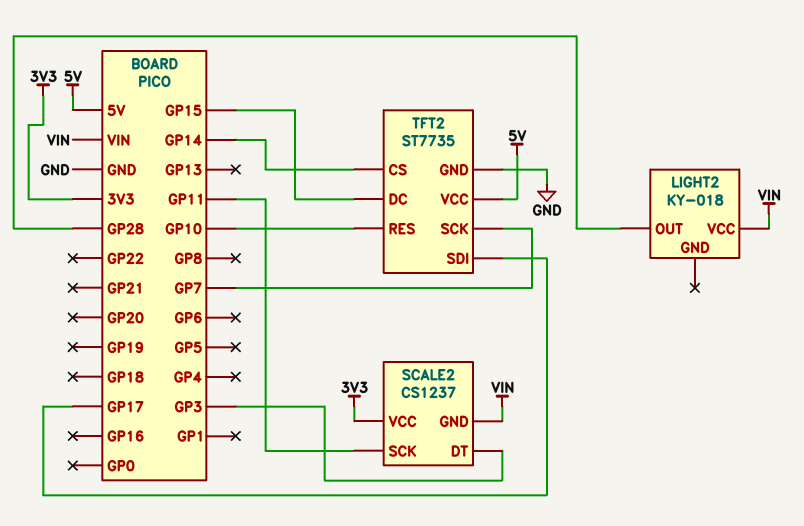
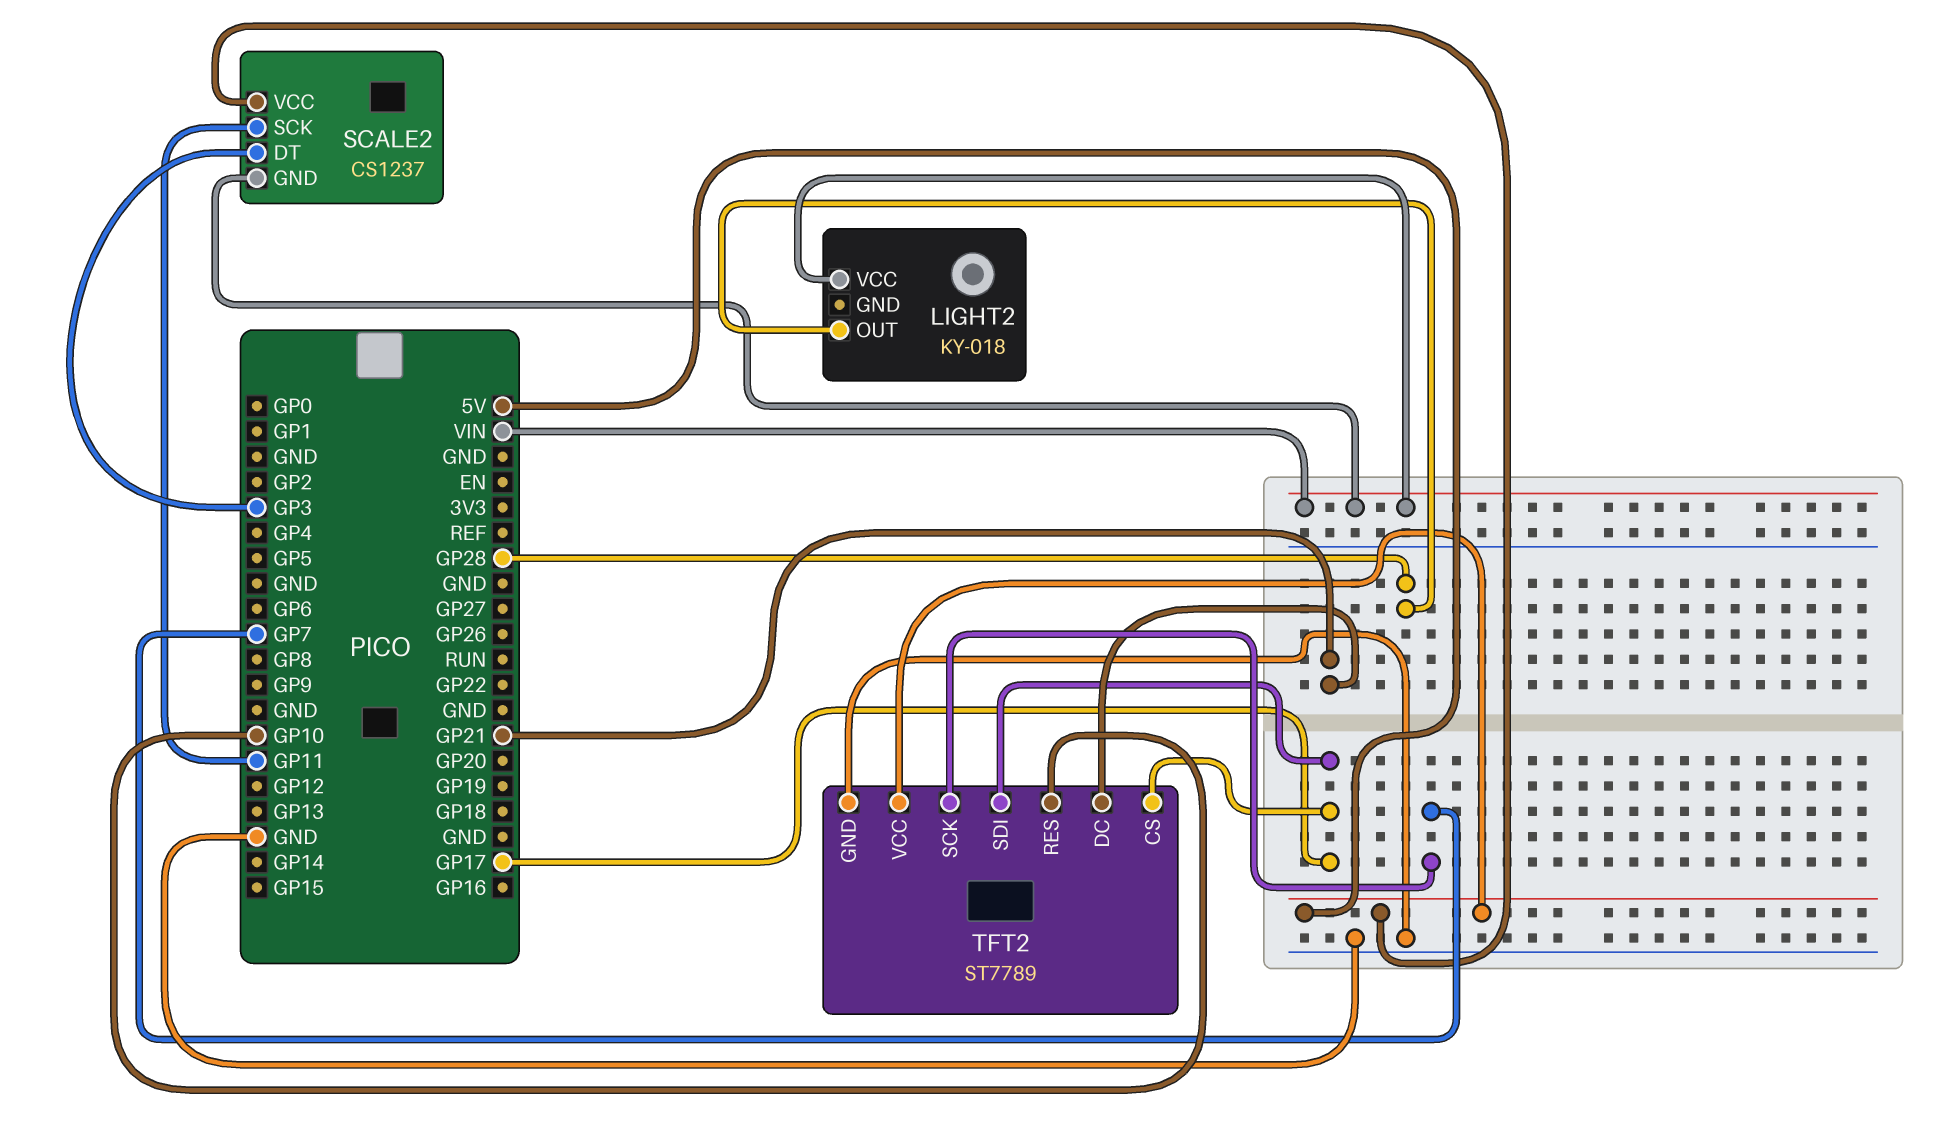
SCALE2 pin VCC: 3V3 -> 5V
TFT2: ST7735 -> ST7789
TFT2 pin CS: GP14 -> GP17
TFT2 pin DC: GP15 -> GP21

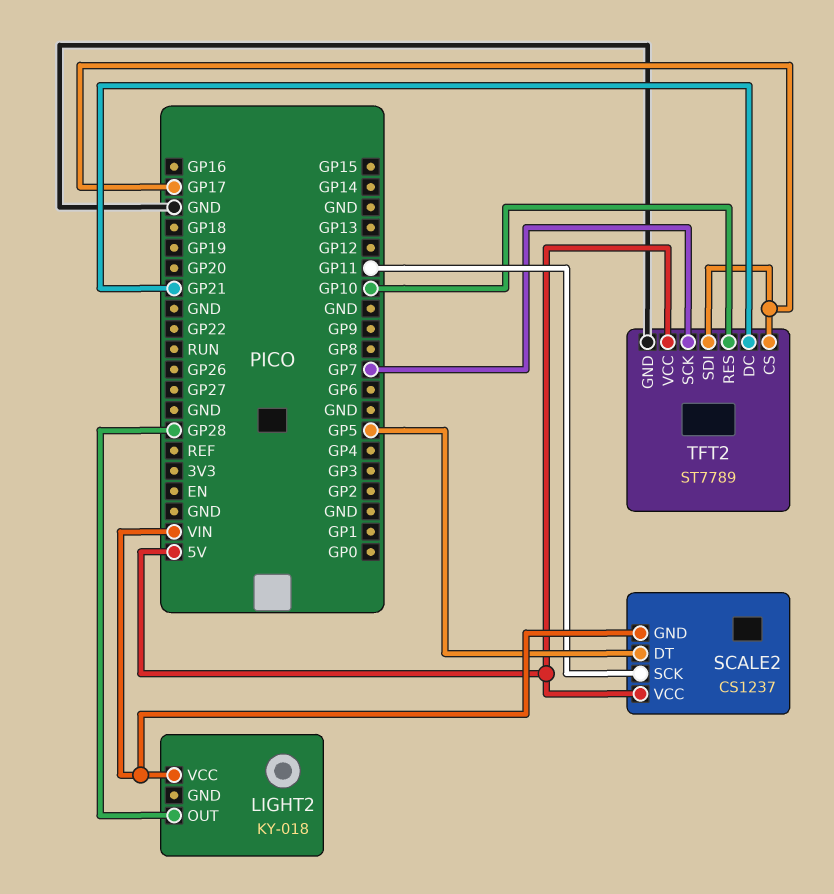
SCALE2 pin DT: GP3 -> GP5

